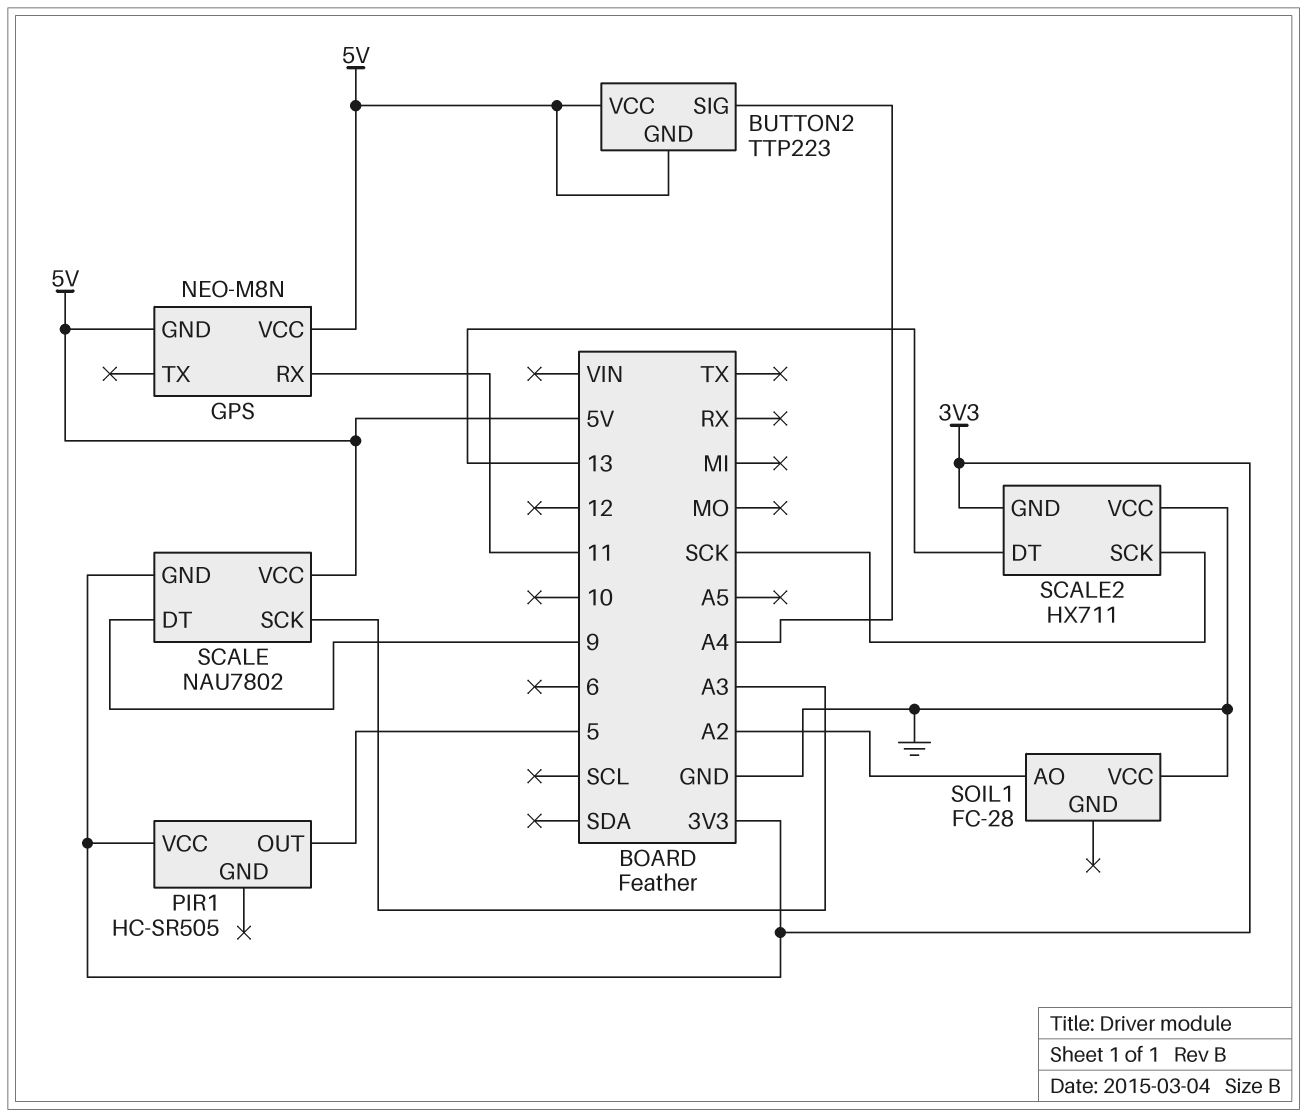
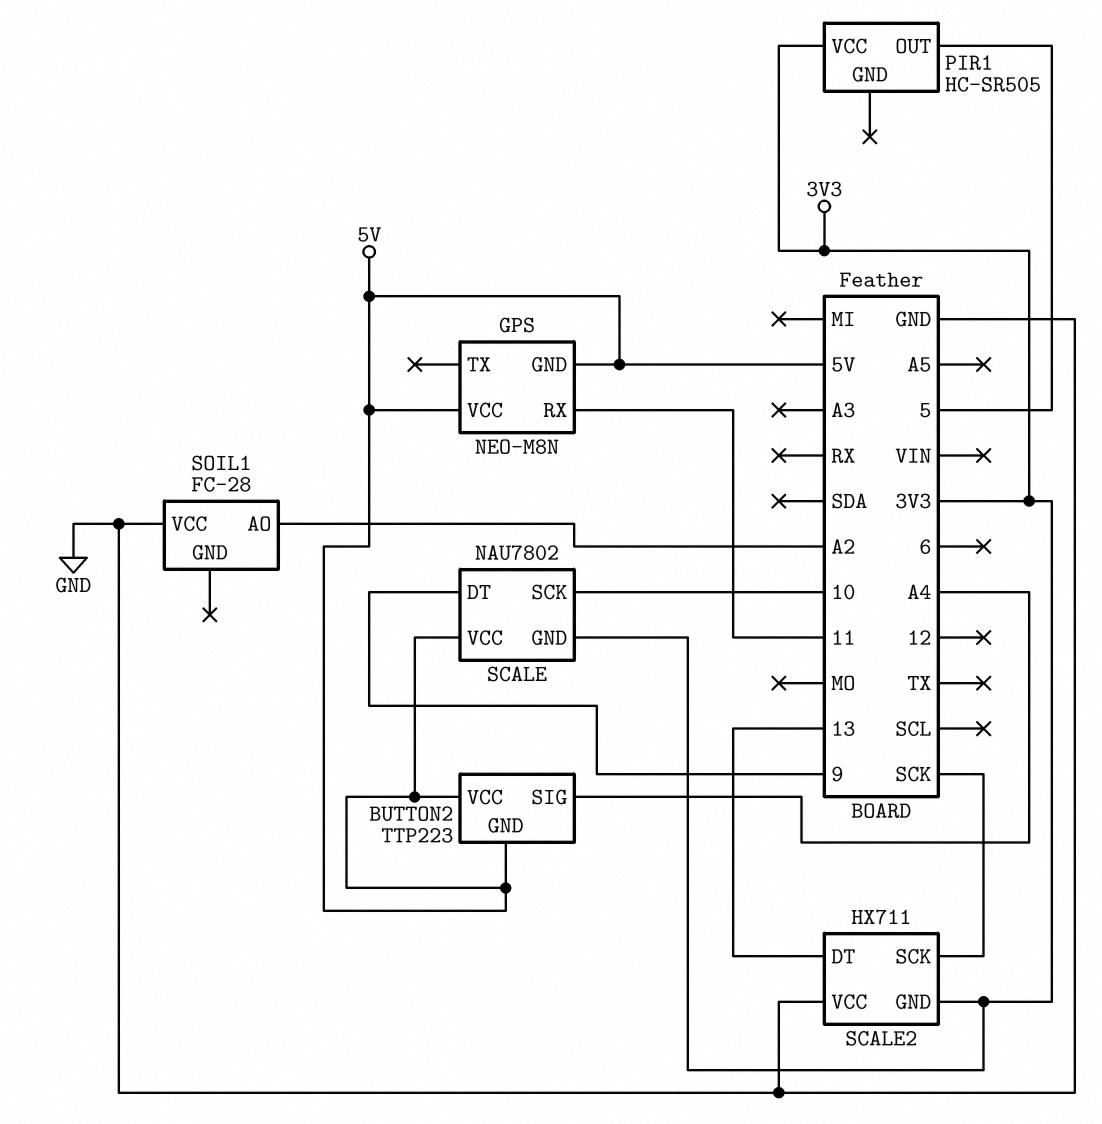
SCALE pin SCK: A3 -> 10

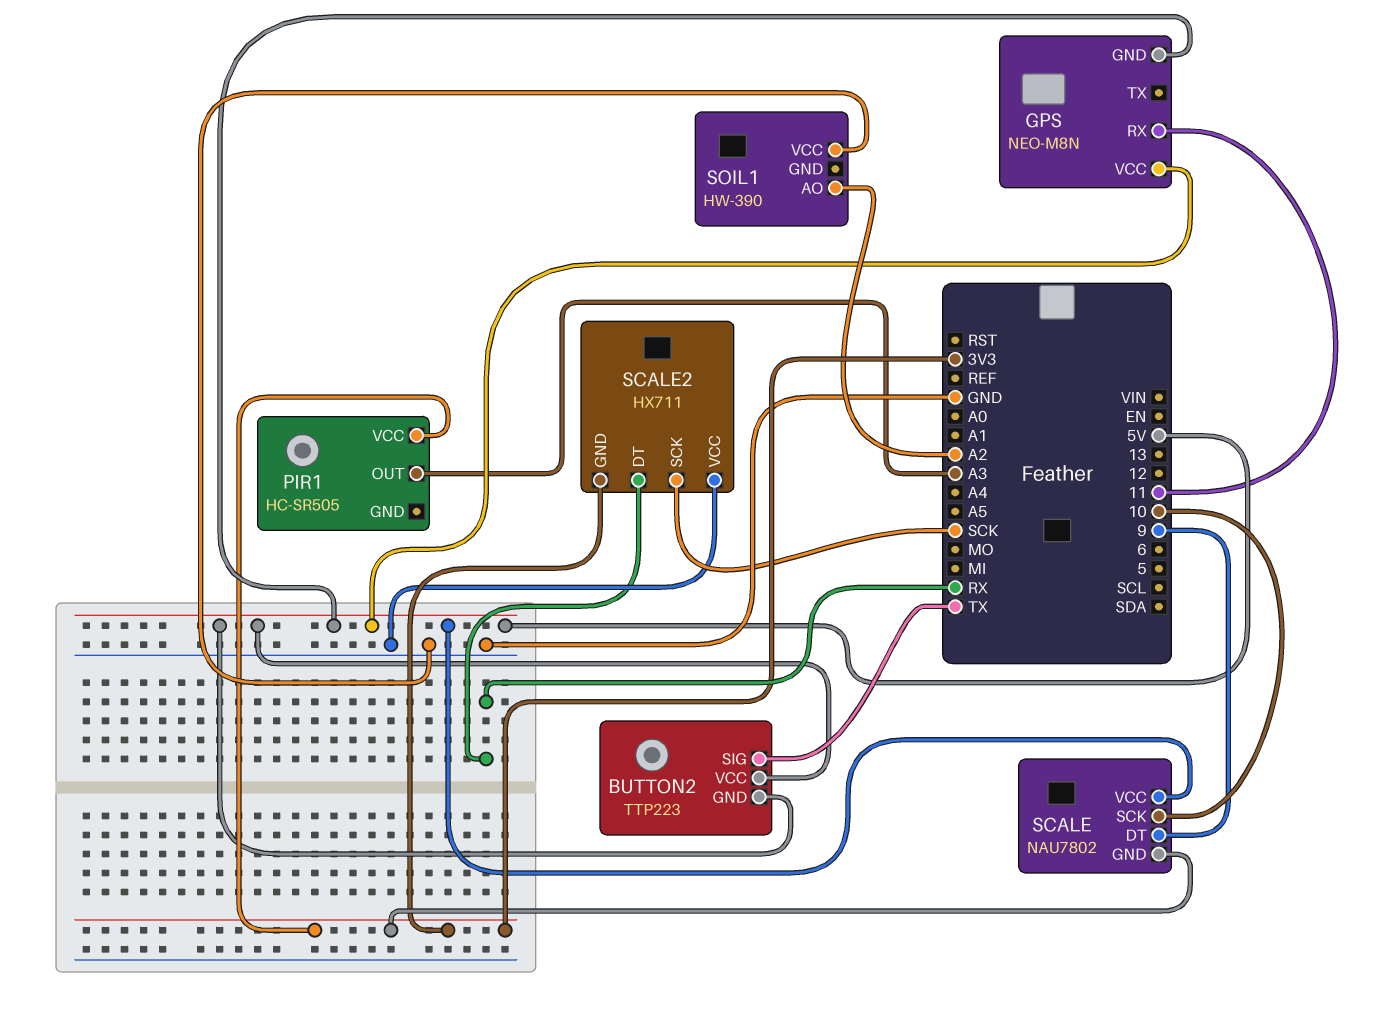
BUTTON2 pin SIG: A4 -> TX
PIR1 pin OUT: 5 -> A3
SCALE2 pin DT: 13 -> RX
SOIL1: FC-28 -> HW-390

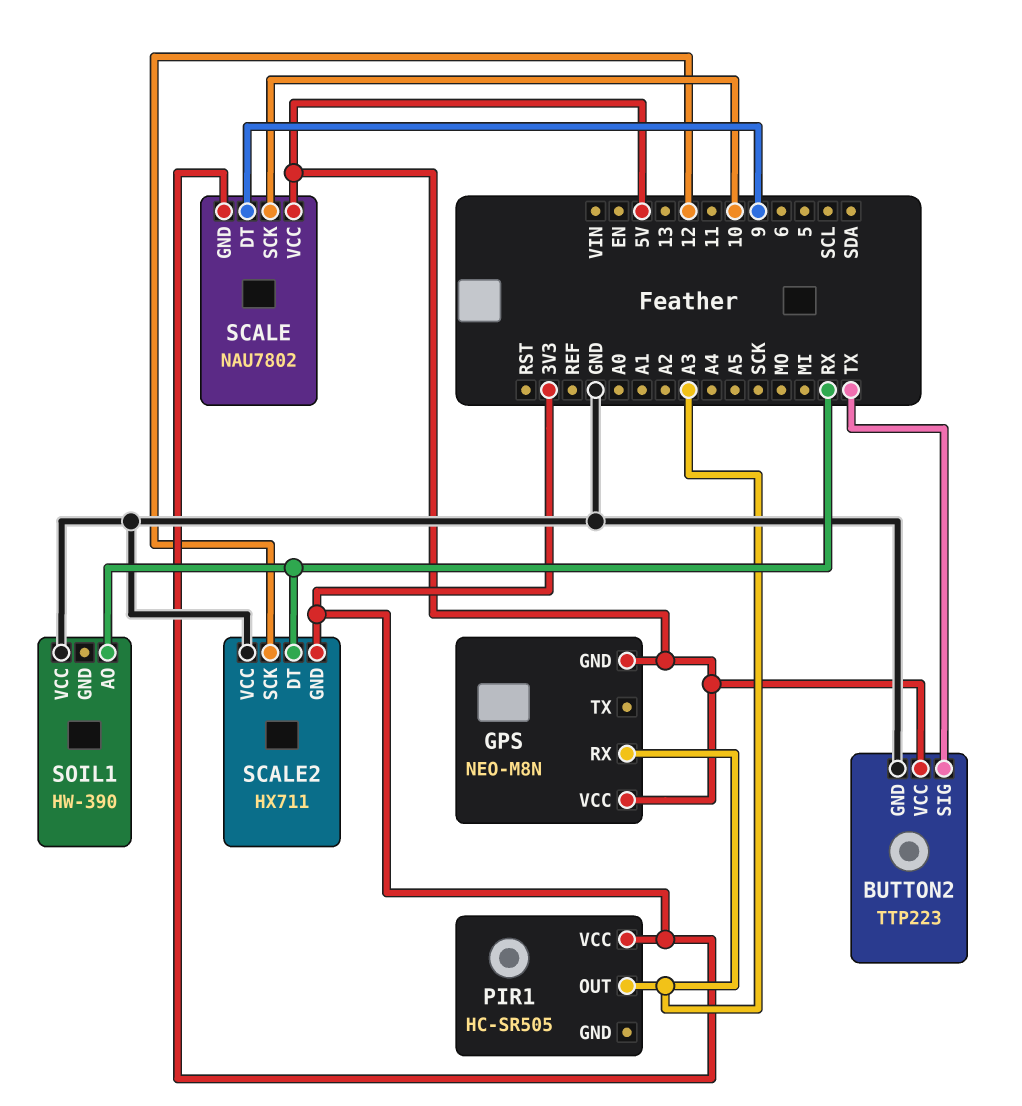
BUTTON2 pin GND: 5V -> GND
GPS pin RX: 11 -> A3
SCALE2 pin SCK: SCK -> 12
SOIL1 pin AO: A2 -> RX

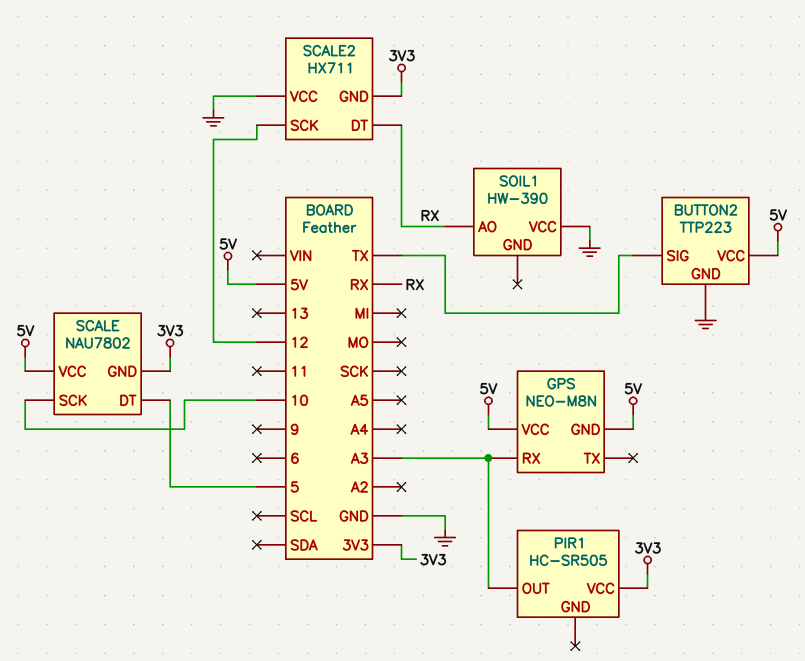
SCALE pin DT: 9 -> 5

